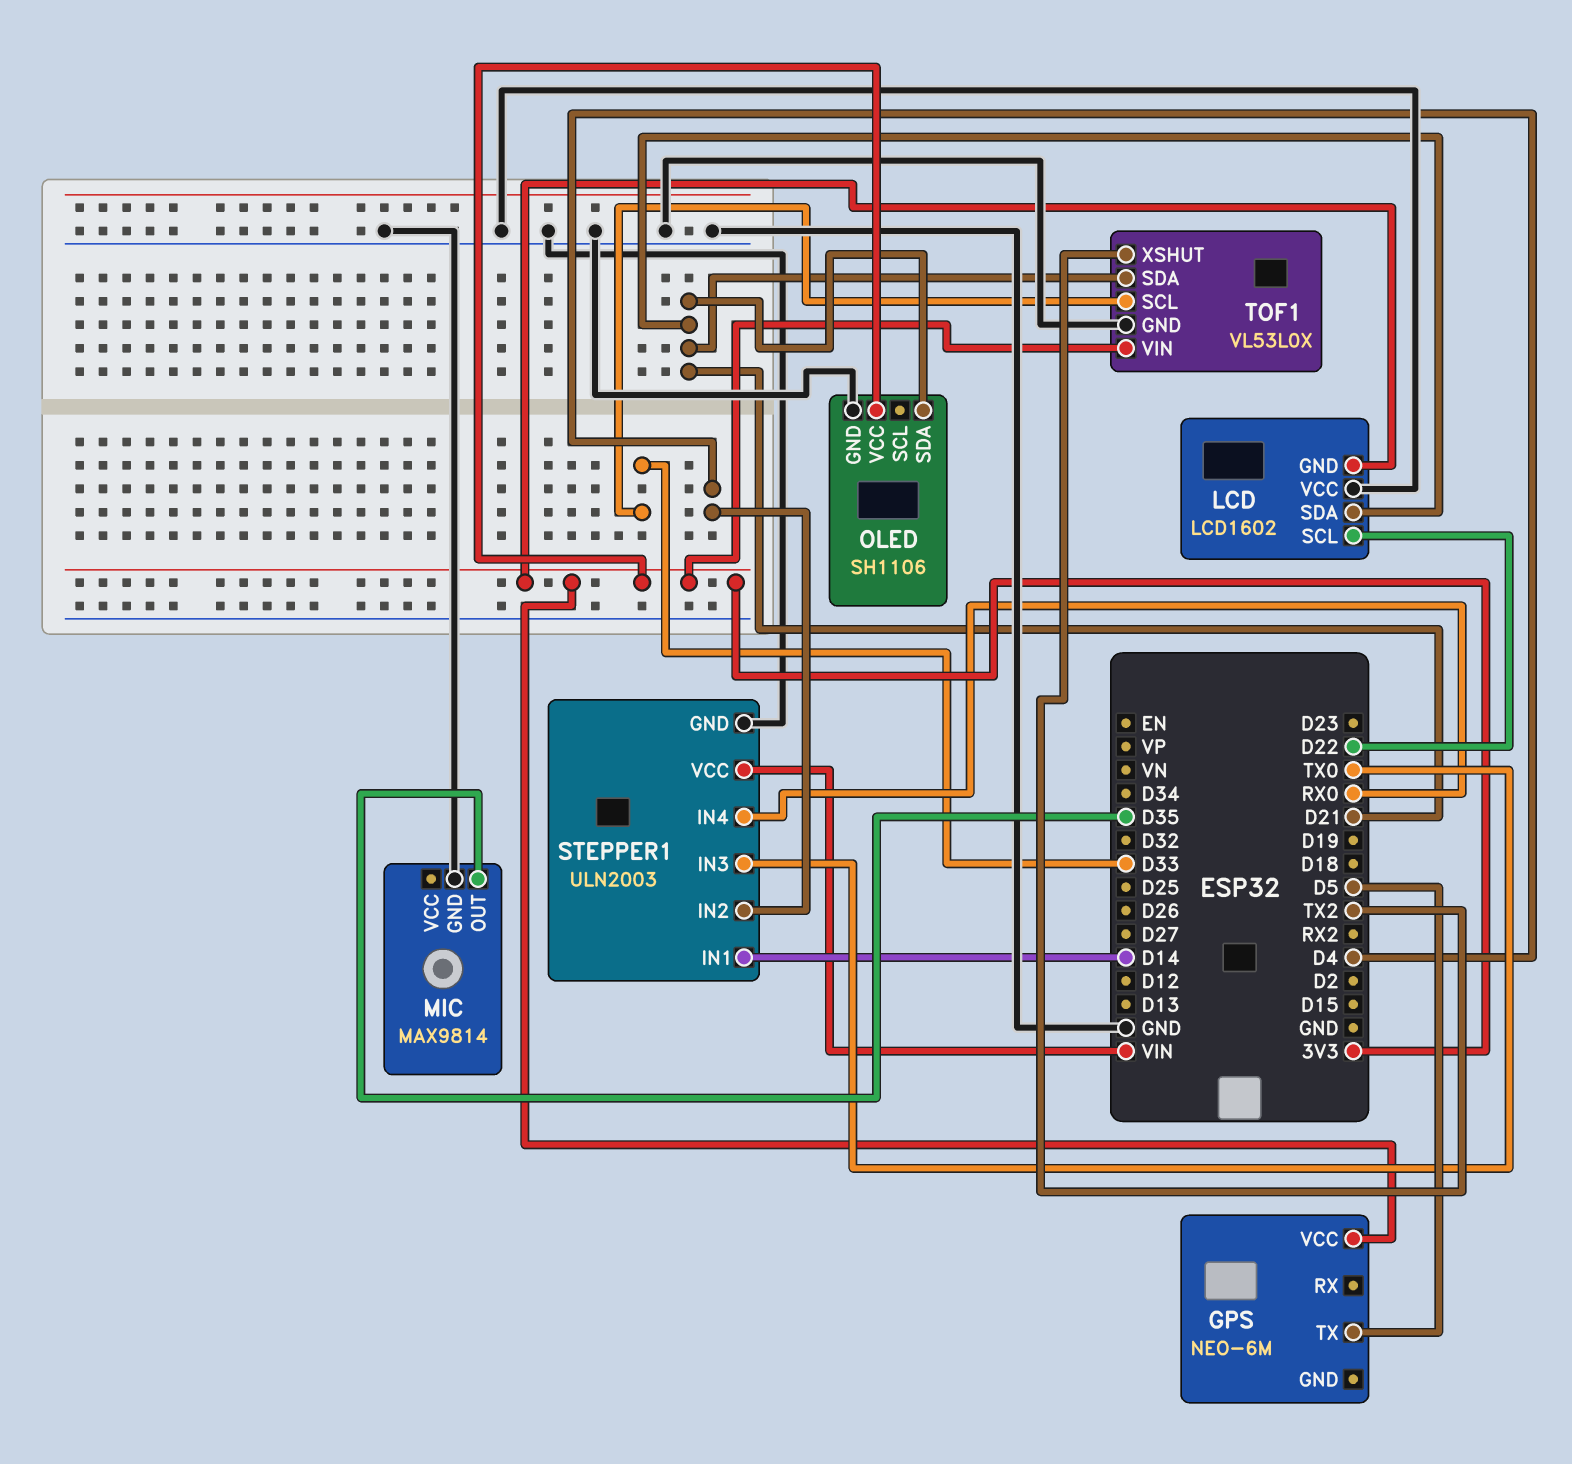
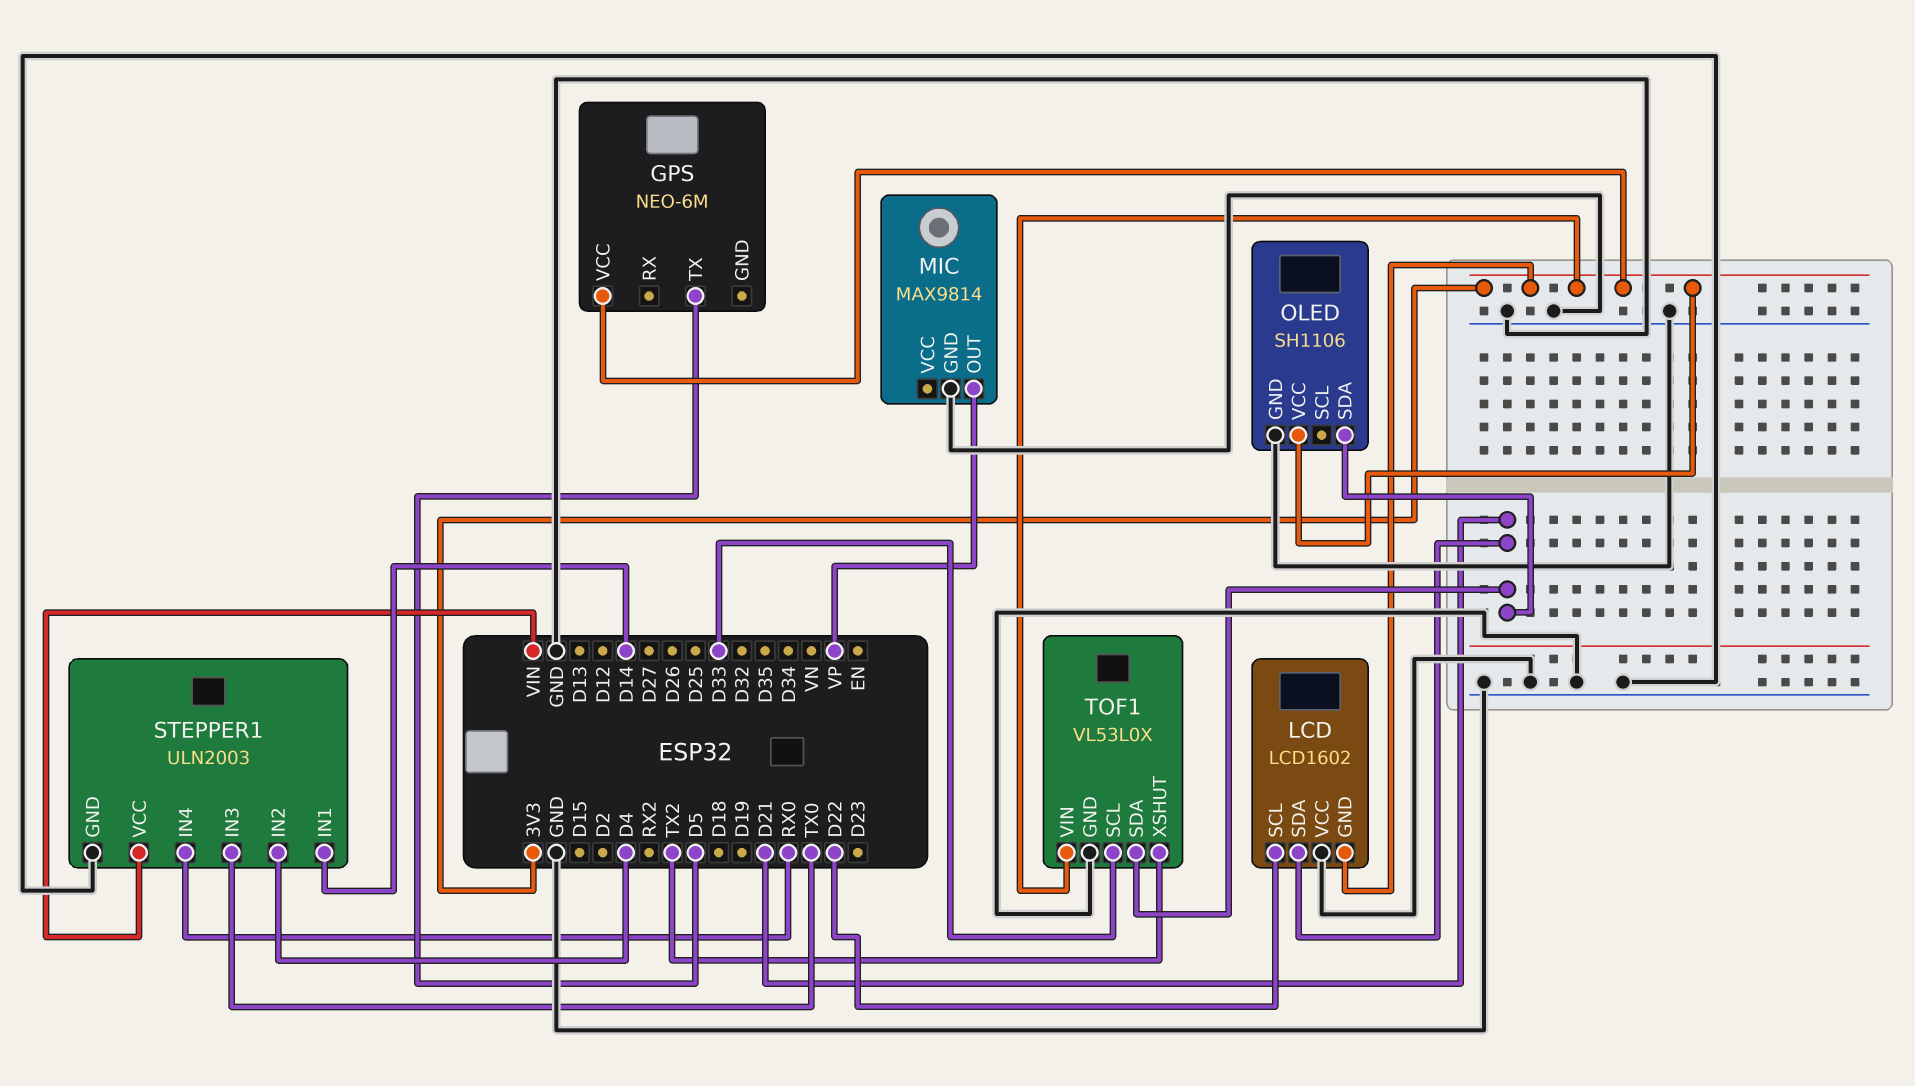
MIC pin OUT: D35 -> VP

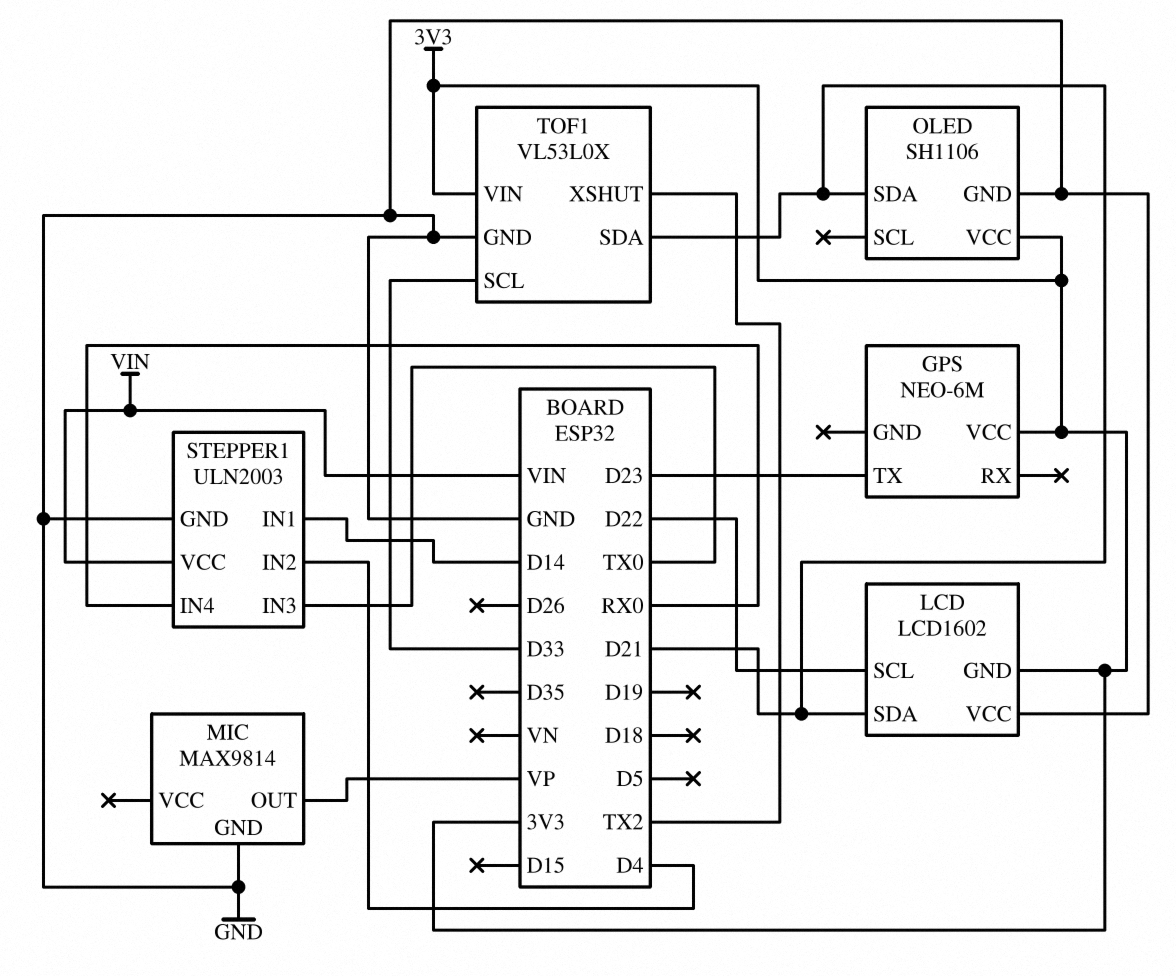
GPS pin TX: D5 -> D23

